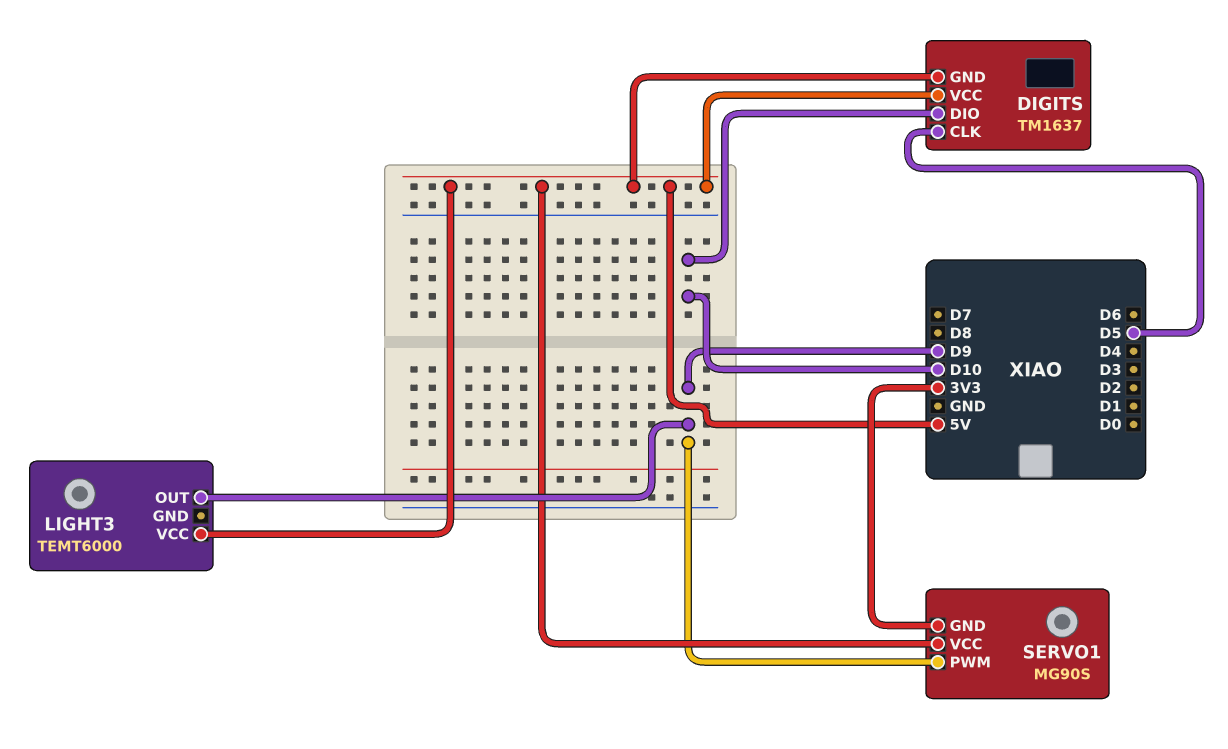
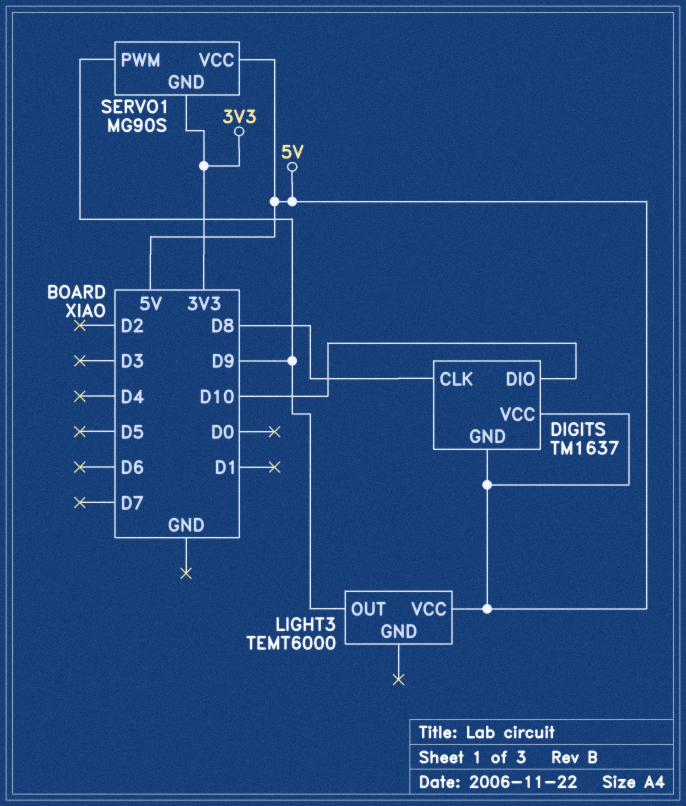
DIGITS pin CLK: D5 -> D8

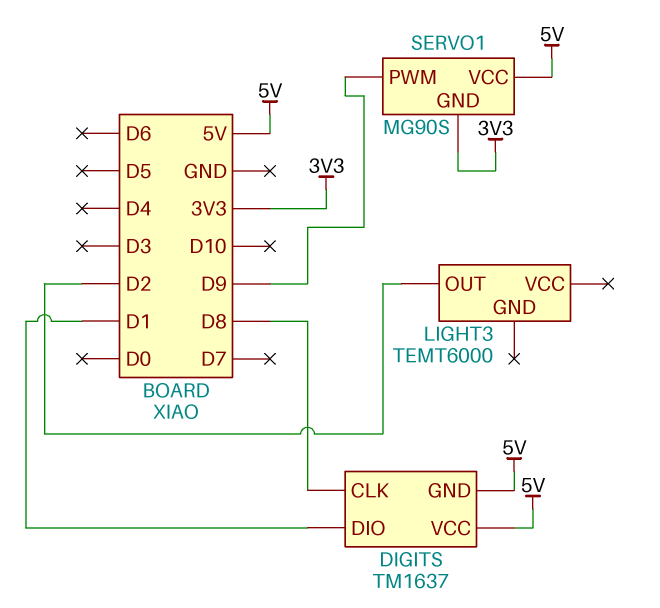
DIGITS pin DIO: D10 -> D1
LIGHT3 pin OUT: D9 -> D2
LIGHT3 pin VCC: 5V -> none

